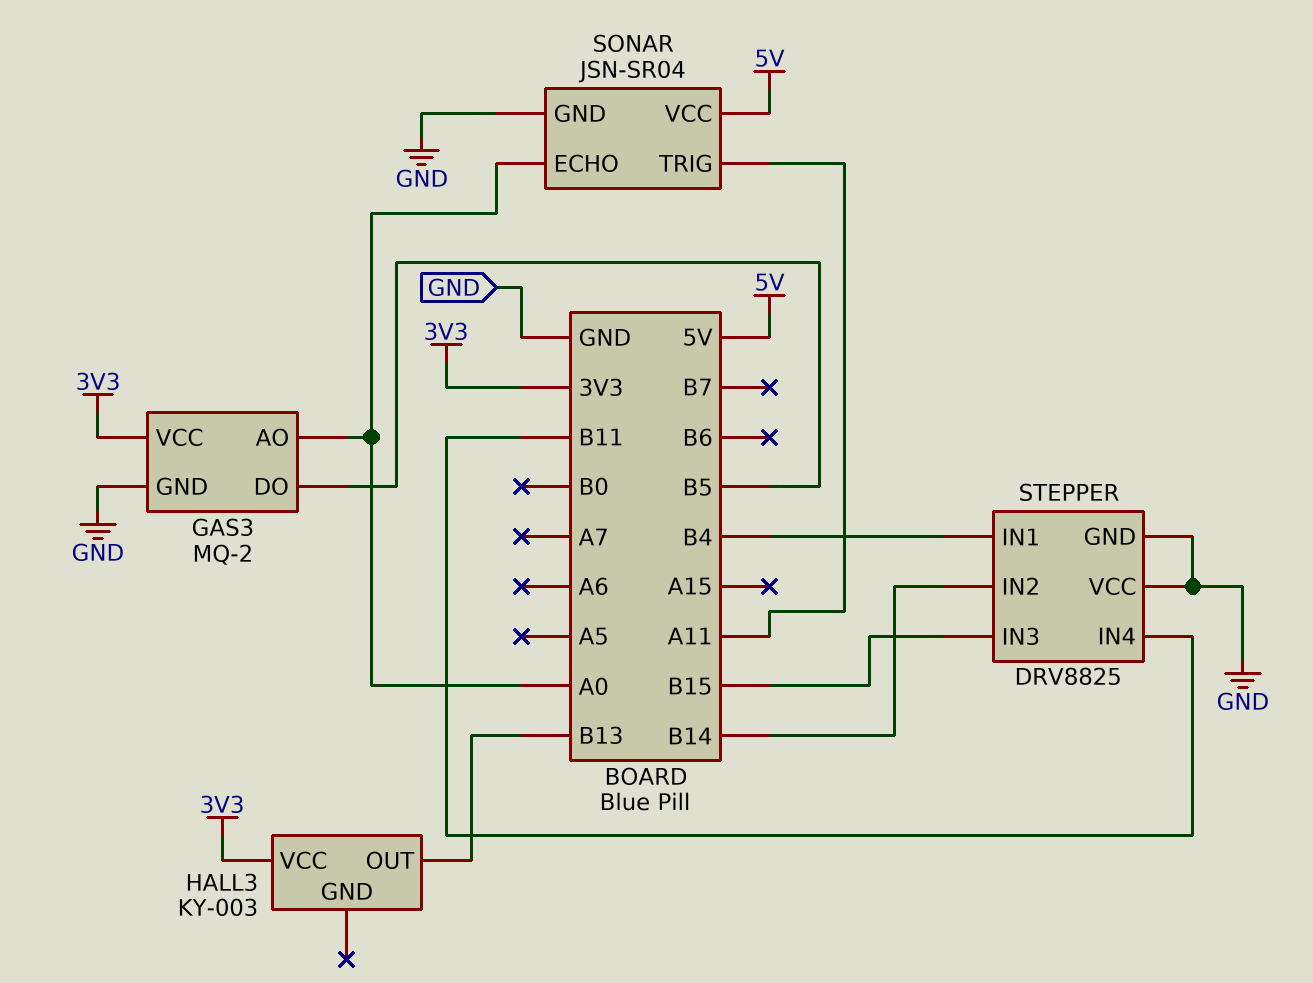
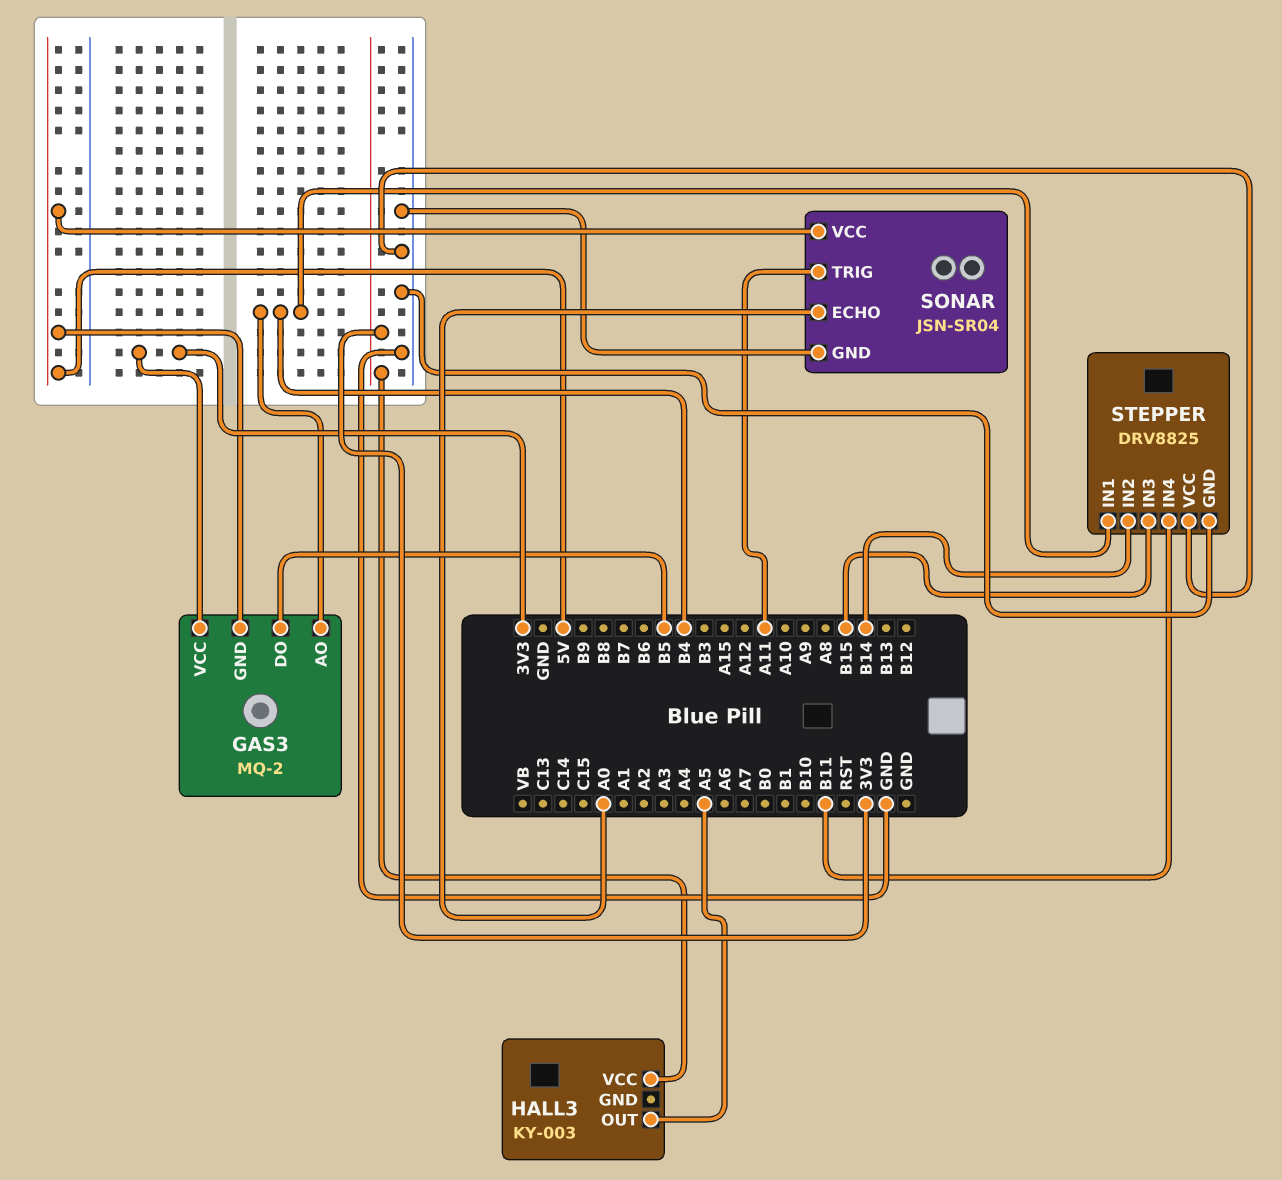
GAS3 pin AO: A0 -> B4
GAS3 pin GND: GND -> 5V
HALL3 pin OUT: B13 -> A5

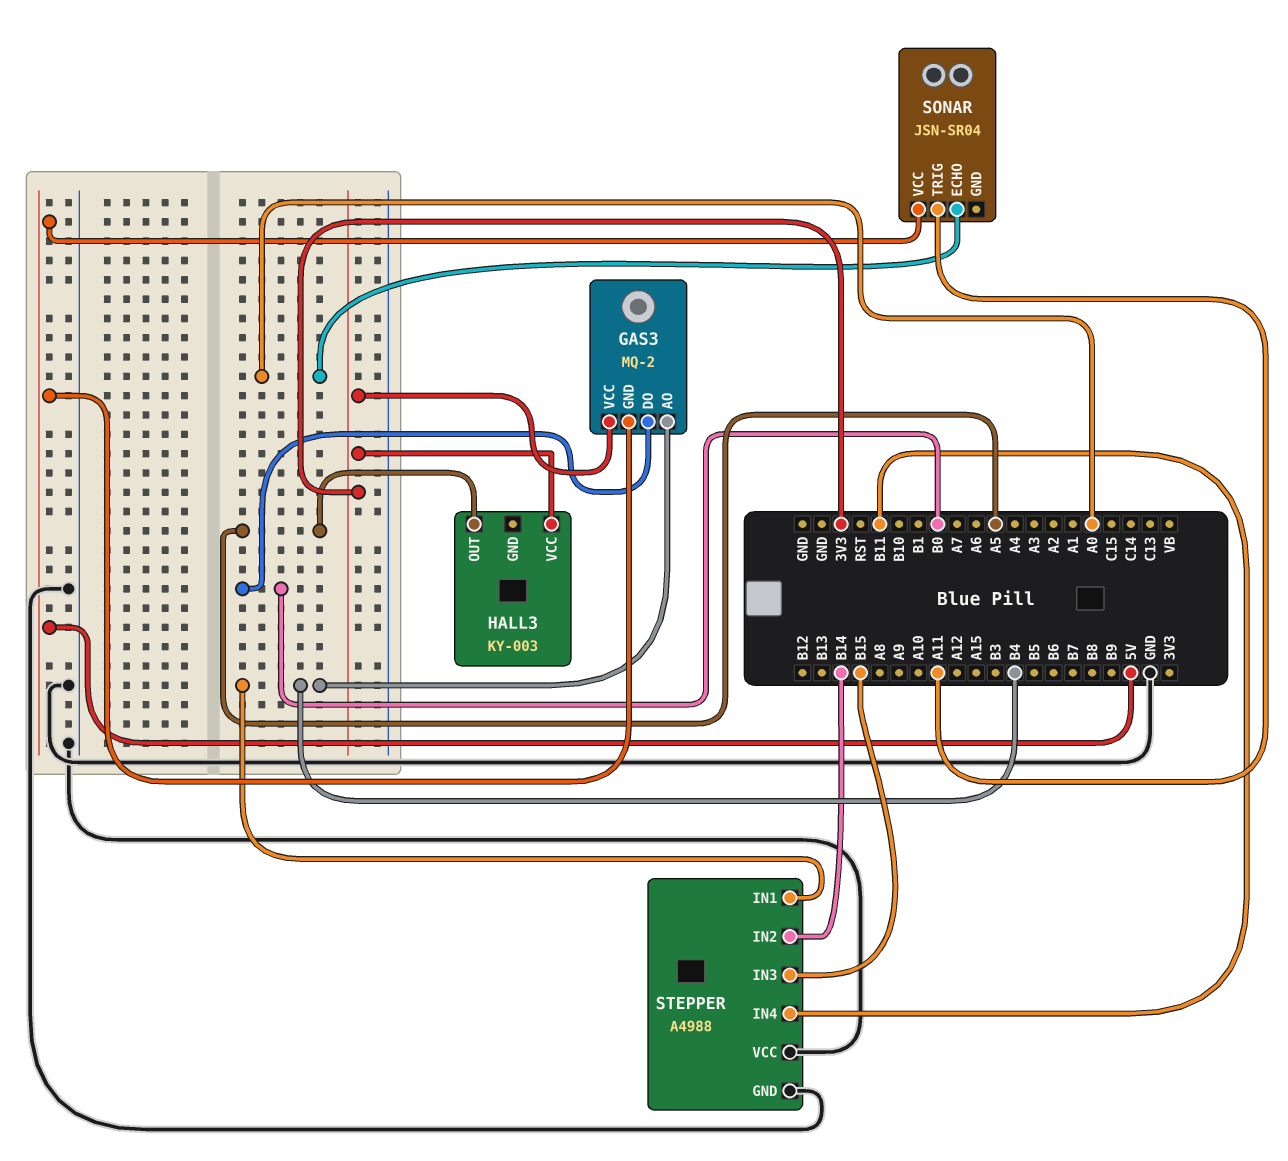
GAS3 pin DO: B5 -> B0
SONAR pin GND: GND -> none
STEPPER: DRV8825 -> A4988

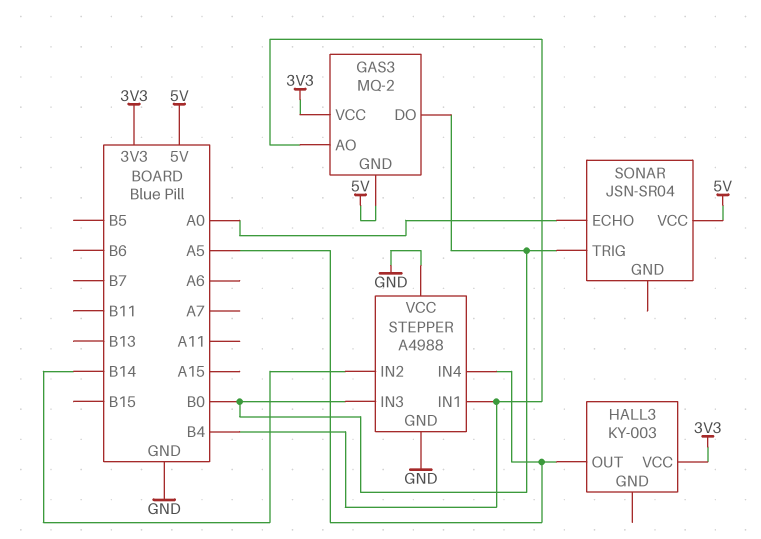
SONAR pin TRIG: A11 -> B0
STEPPER pin IN3: B15 -> B0
STEPPER pin IN4: B11 -> A5

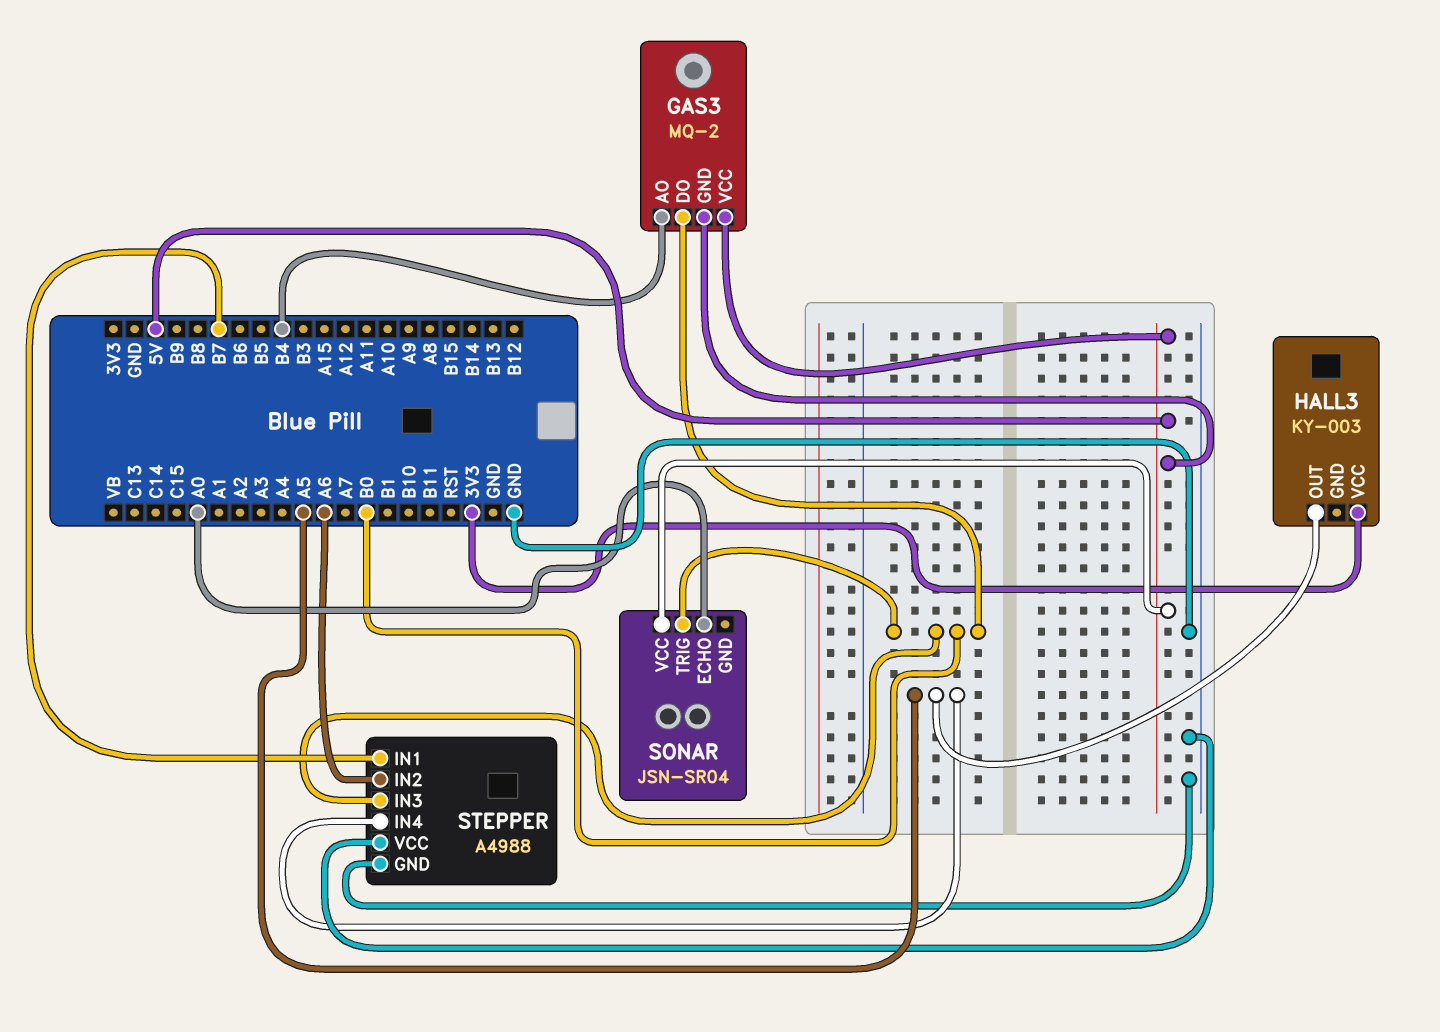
GAS3 pin VCC: 3V3 -> 5V
STEPPER pin IN1: B4 -> B7
STEPPER pin IN2: B14 -> A6

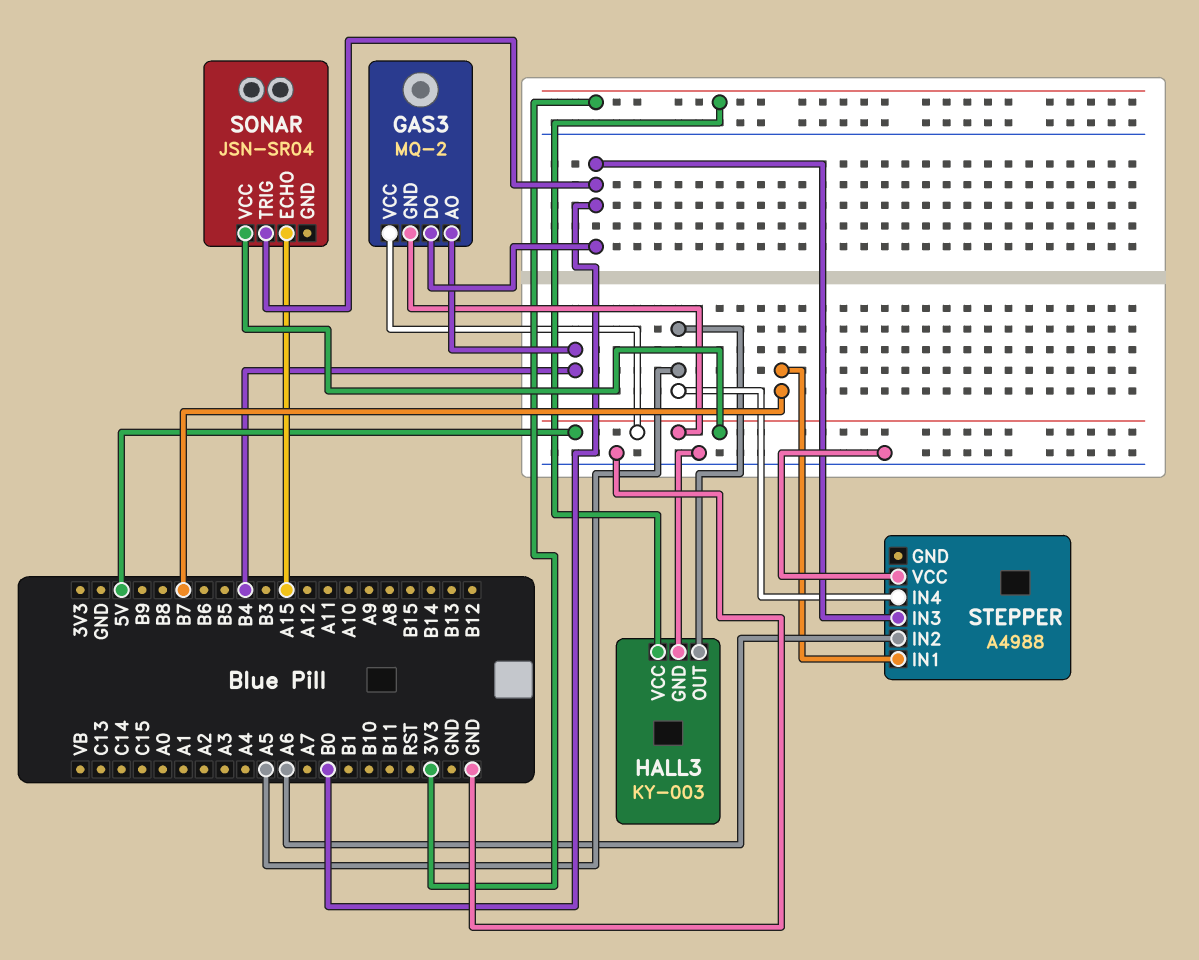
HALL3 pin GND: none -> GND
SONAR pin ECHO: A0 -> A15
STEPPER pin GND: GND -> none

